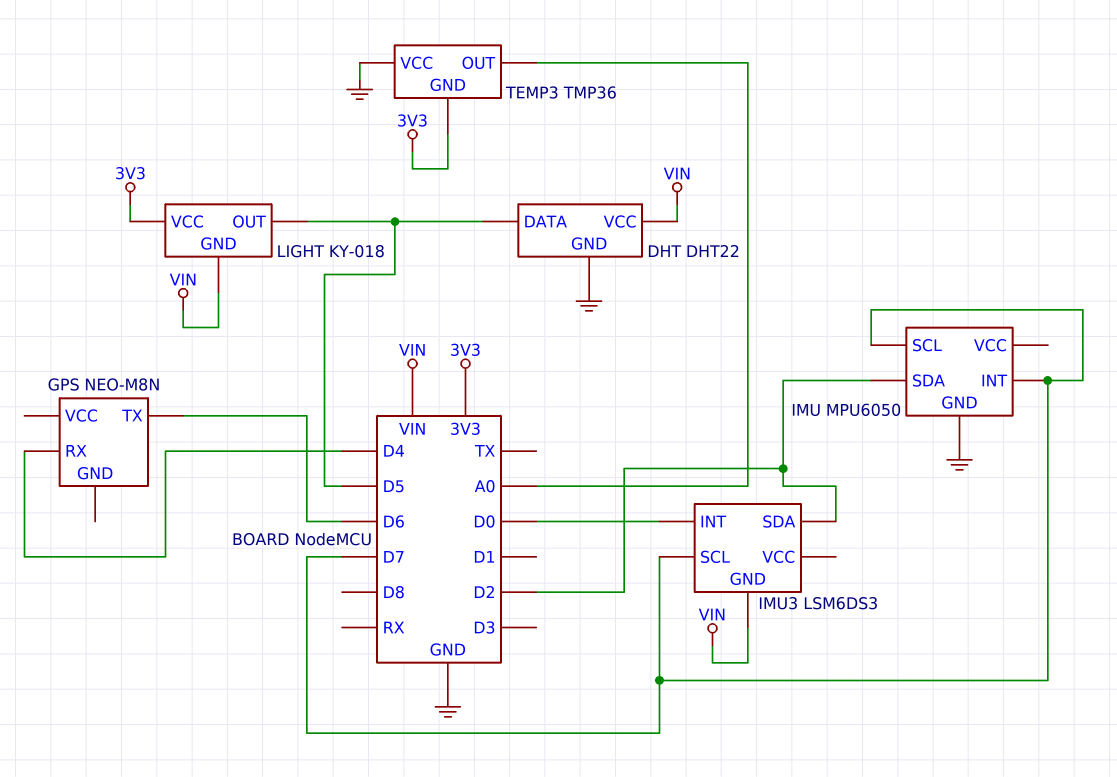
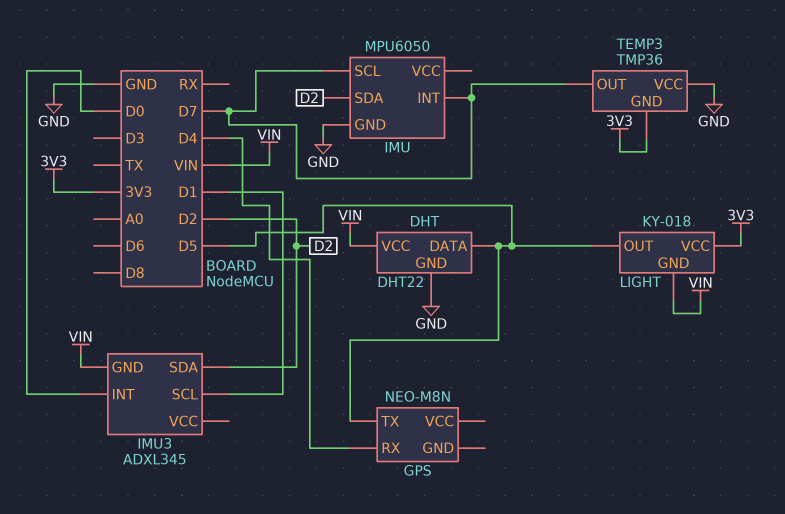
GPS pin TX: D6 -> D5
IMU3: LSM6DS3 -> ADXL345
IMU3 pin SCL: D7 -> D1
TEMP3 pin OUT: A0 -> D7

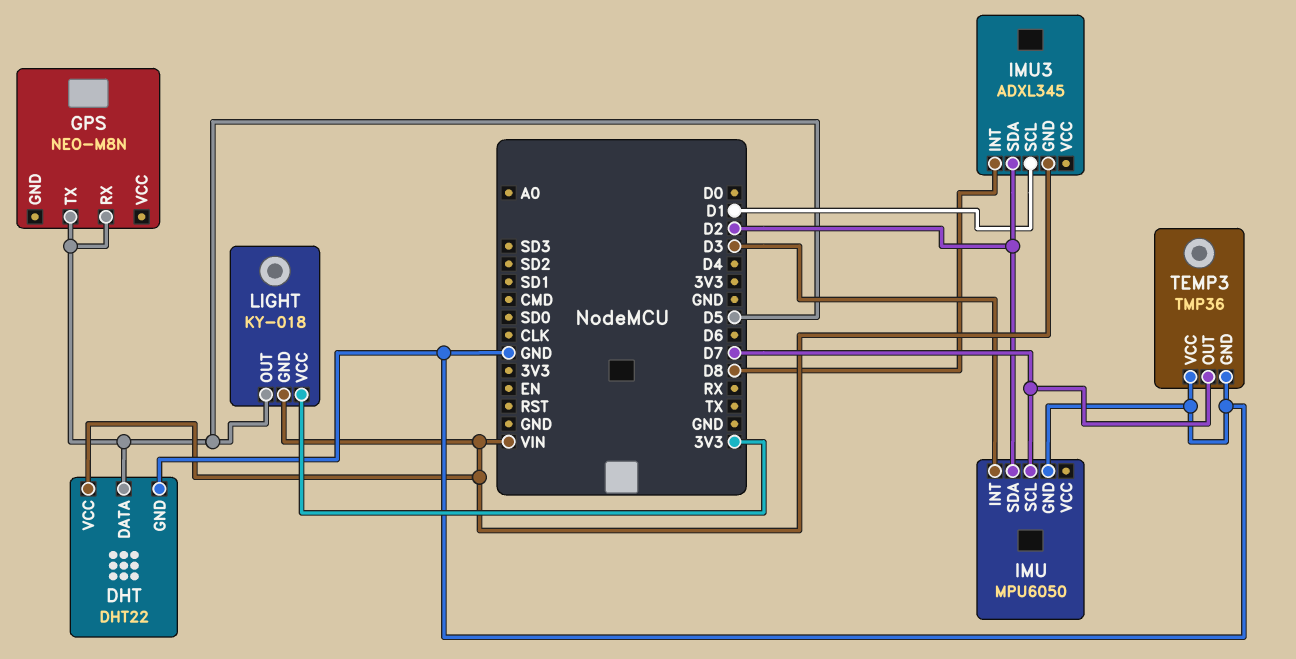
GPS pin RX: D4 -> D5
IMU pin INT: D7 -> D3
IMU3 pin INT: D0 -> D8
TEMP3 pin GND: 3V3 -> GND

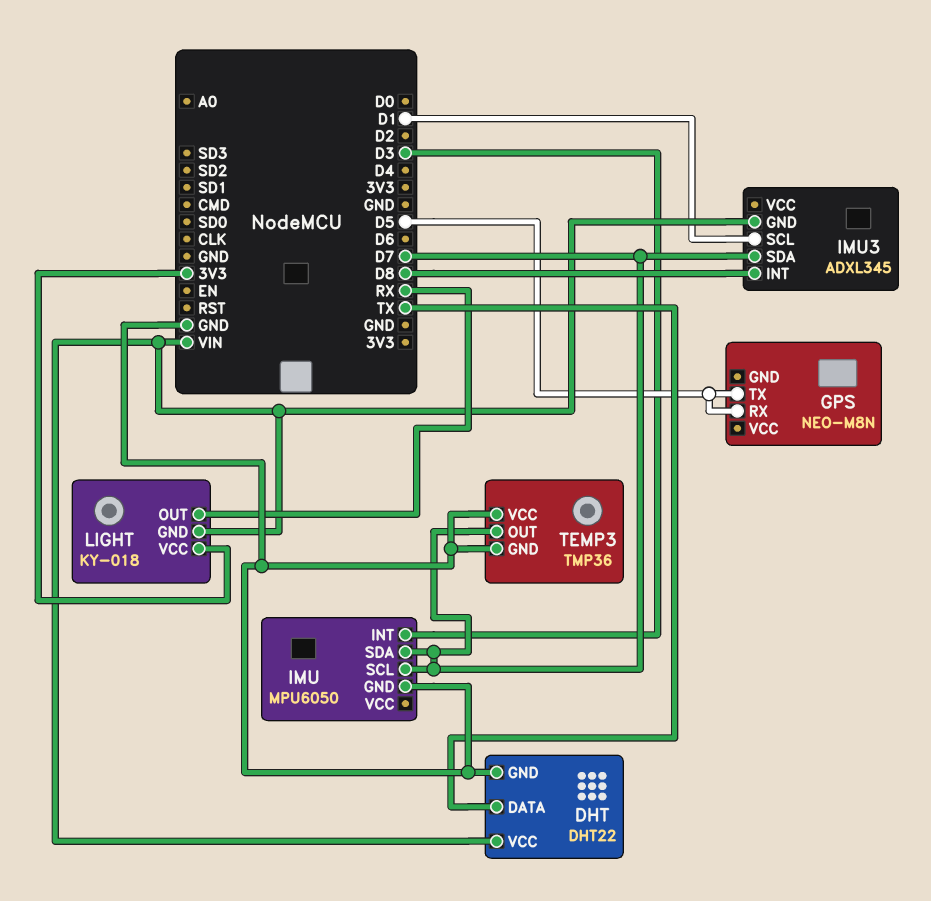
DHT pin DATA: D5 -> TX
IMU pin SDA: D2 -> D7
IMU3 pin SDA: D2 -> D7
LIGHT pin OUT: D5 -> RX

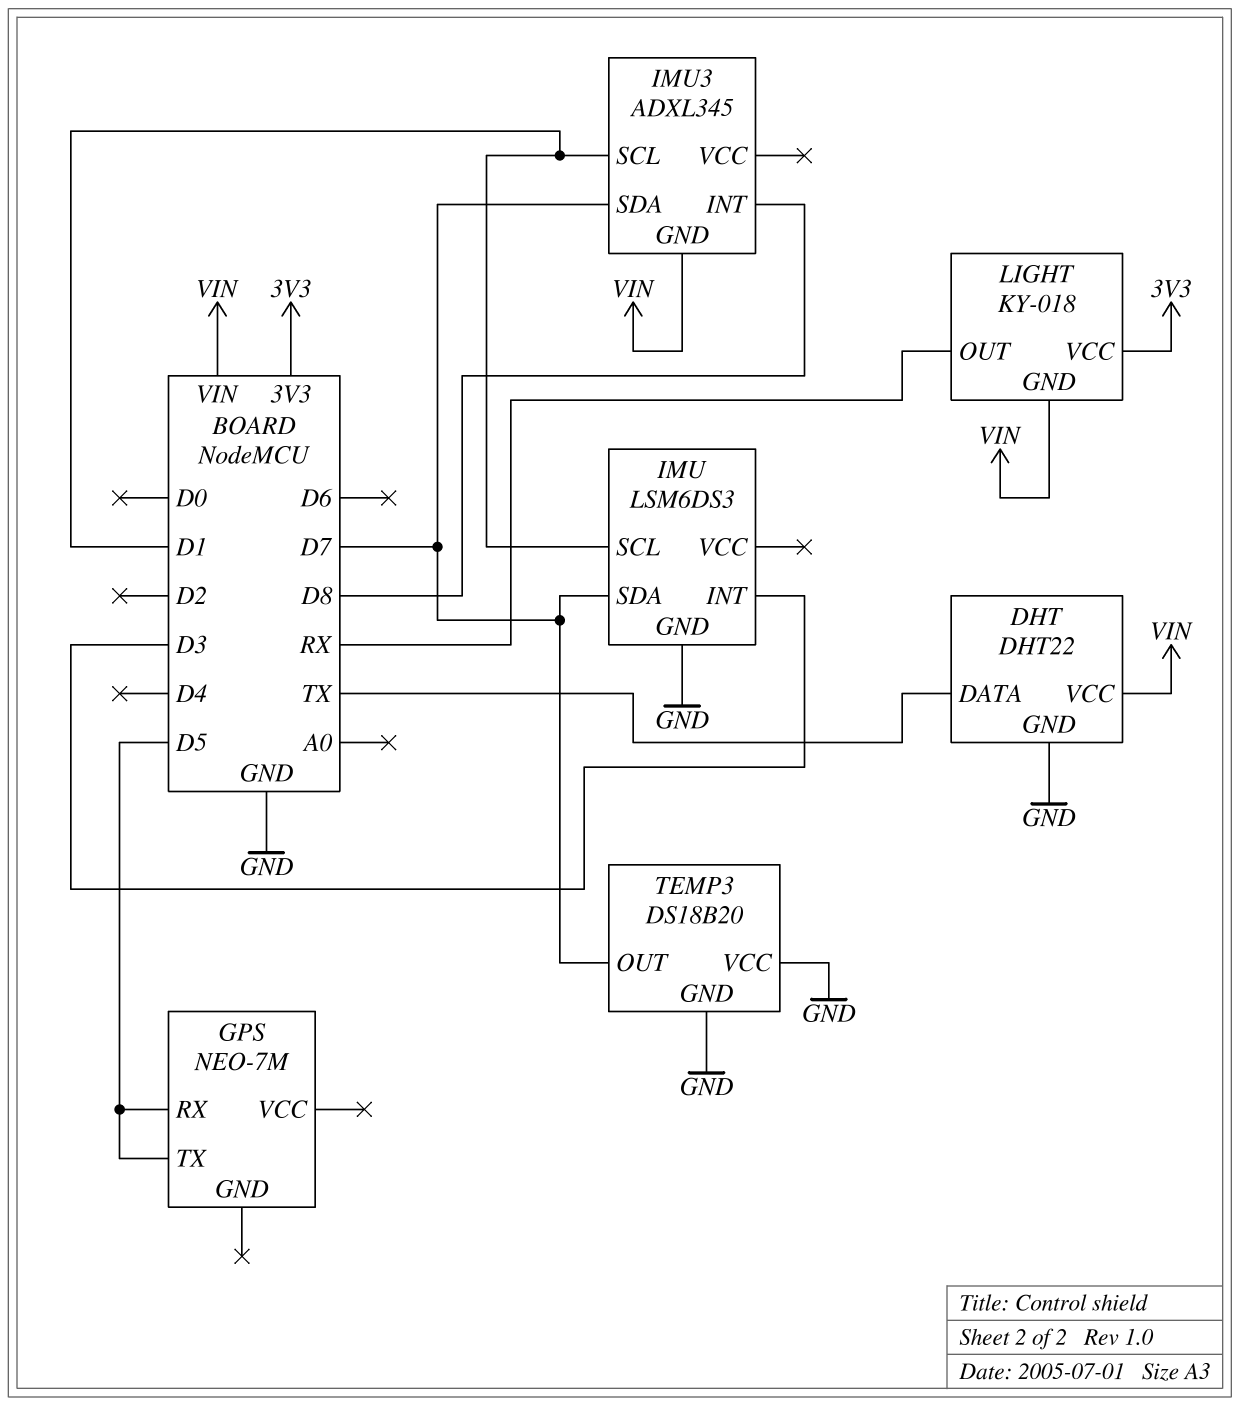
GPS: NEO-M8N -> NEO-7M
IMU: MPU6050 -> LSM6DS3
IMU pin SCL: D7 -> D1
TEMP3: TMP36 -> DS18B20

